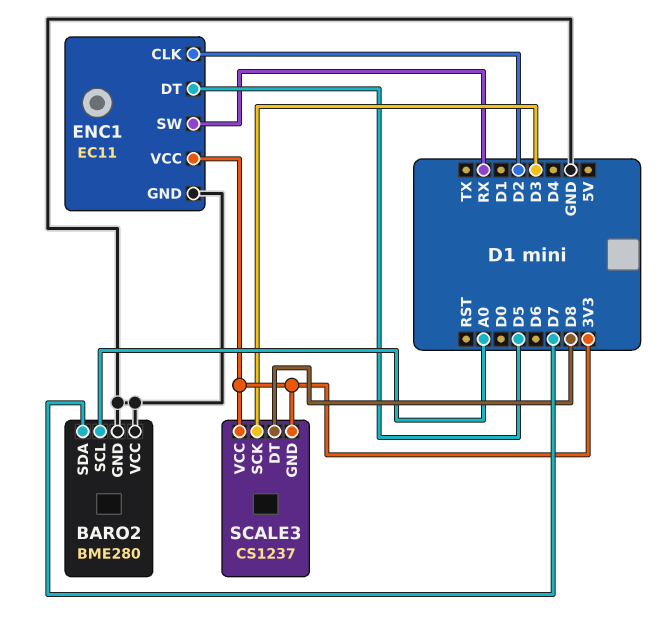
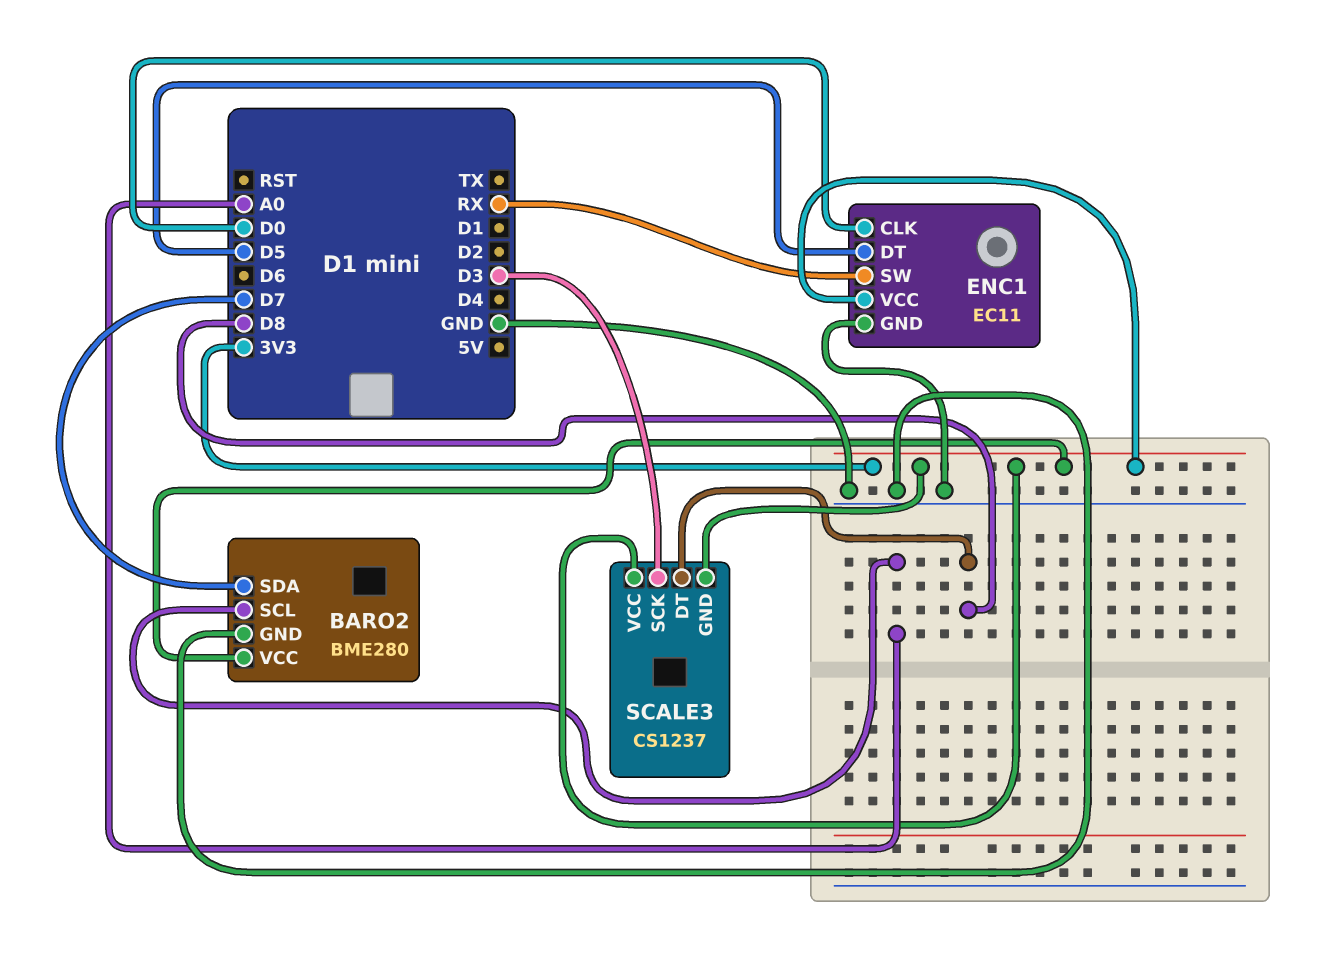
BARO2 pin VCC: GND -> 3V3
ENC1 pin CLK: D2 -> D0

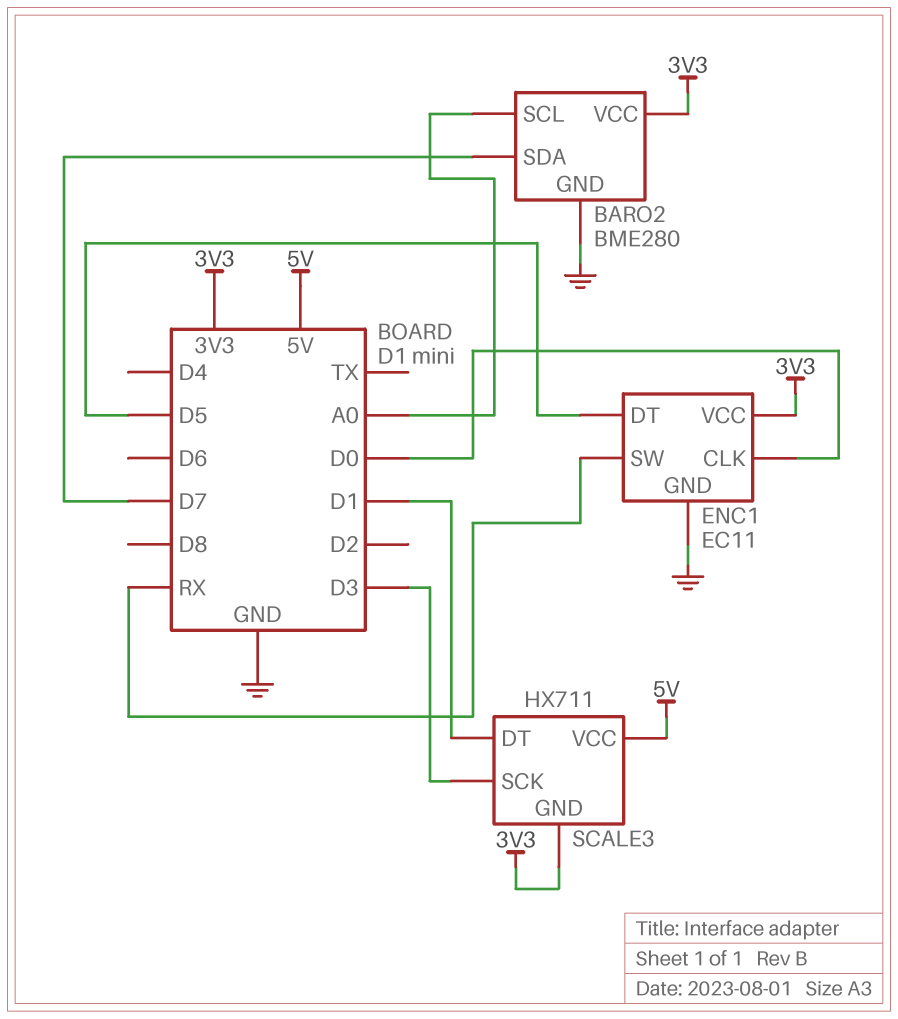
SCALE3: CS1237 -> HX711
SCALE3 pin DT: D8 -> D1
SCALE3 pin VCC: 3V3 -> 5V

